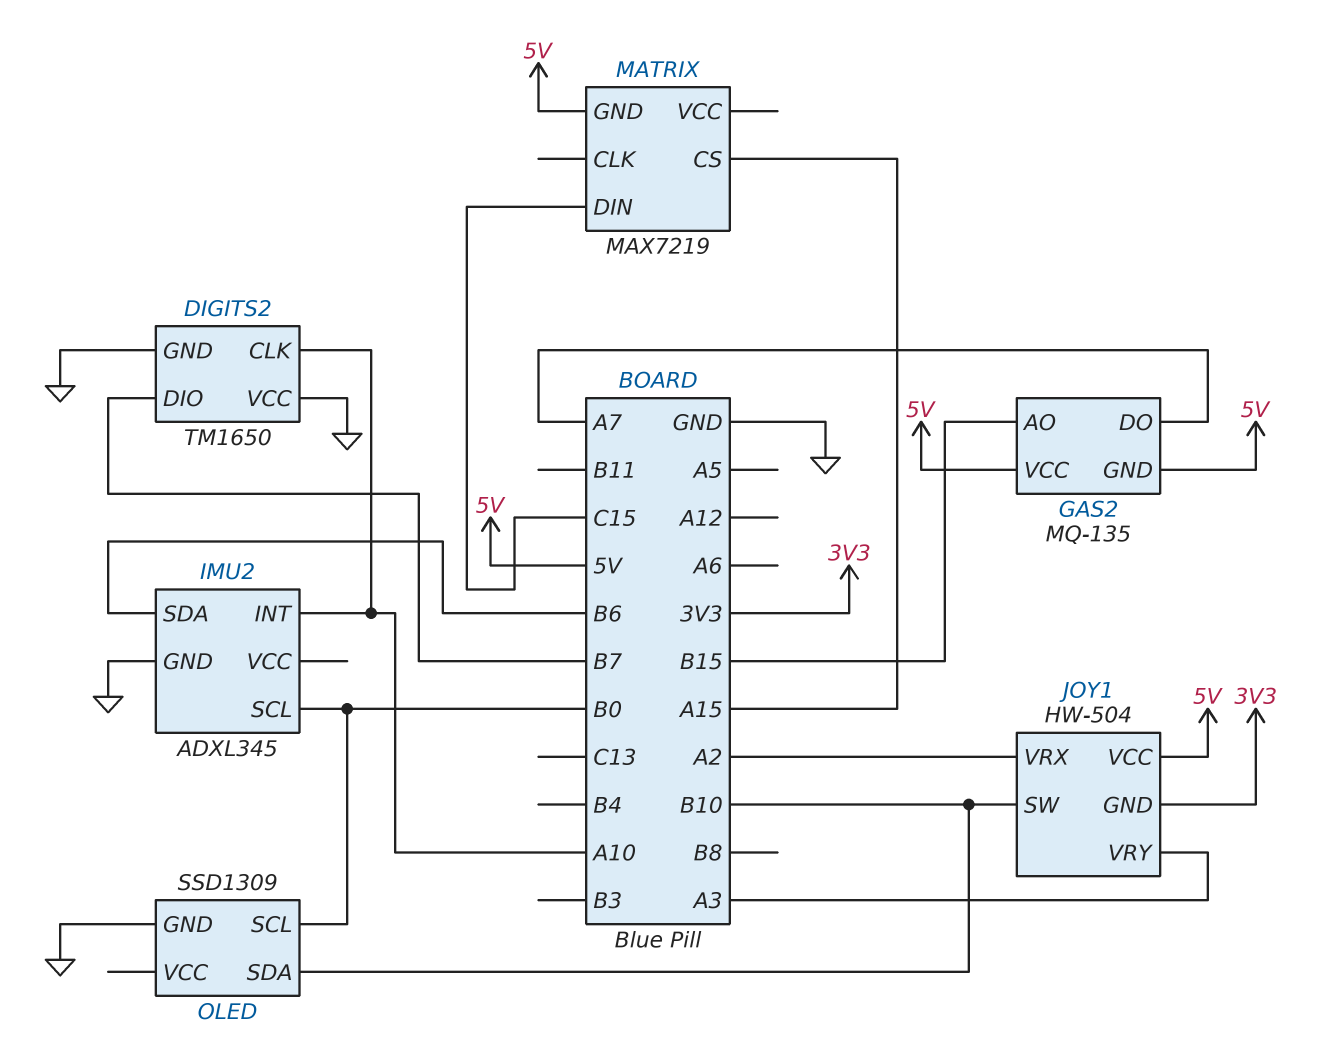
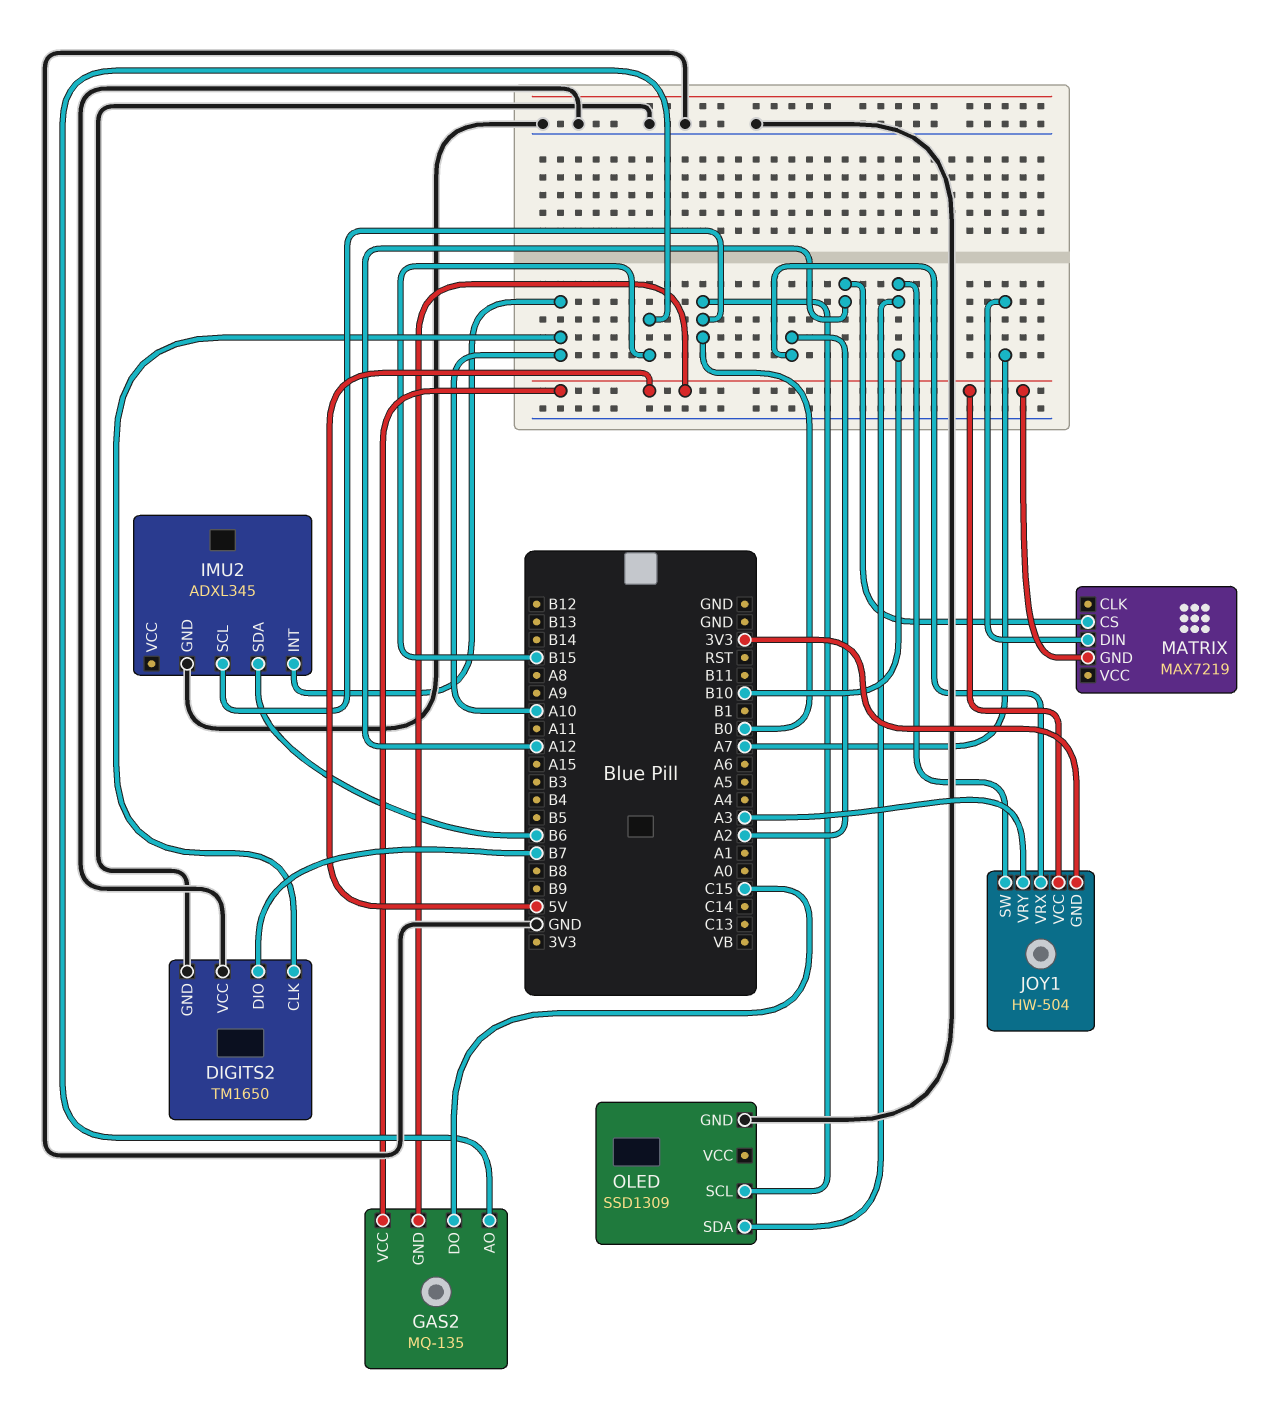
GAS2 pin DO: A7 -> C15
MATRIX pin CS: A15 -> A12
MATRIX pin DIN: C15 -> A7

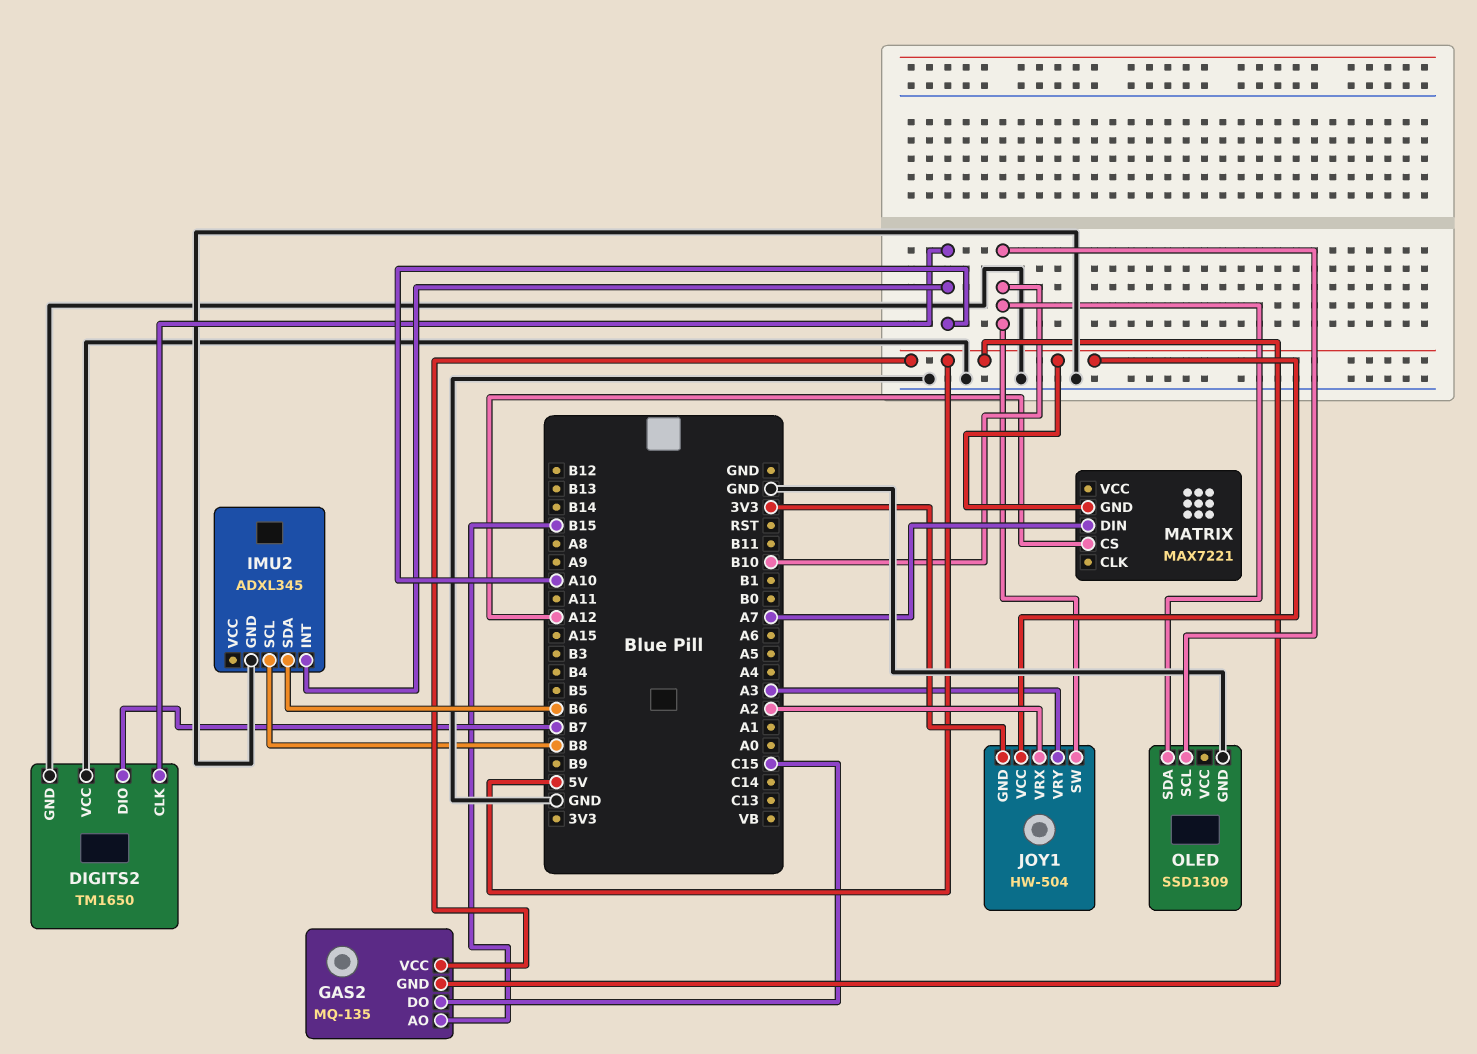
IMU2 pin SCL: B0 -> B8
MATRIX: MAX7219 -> MAX7221
OLED pin SCL: B0 -> B10

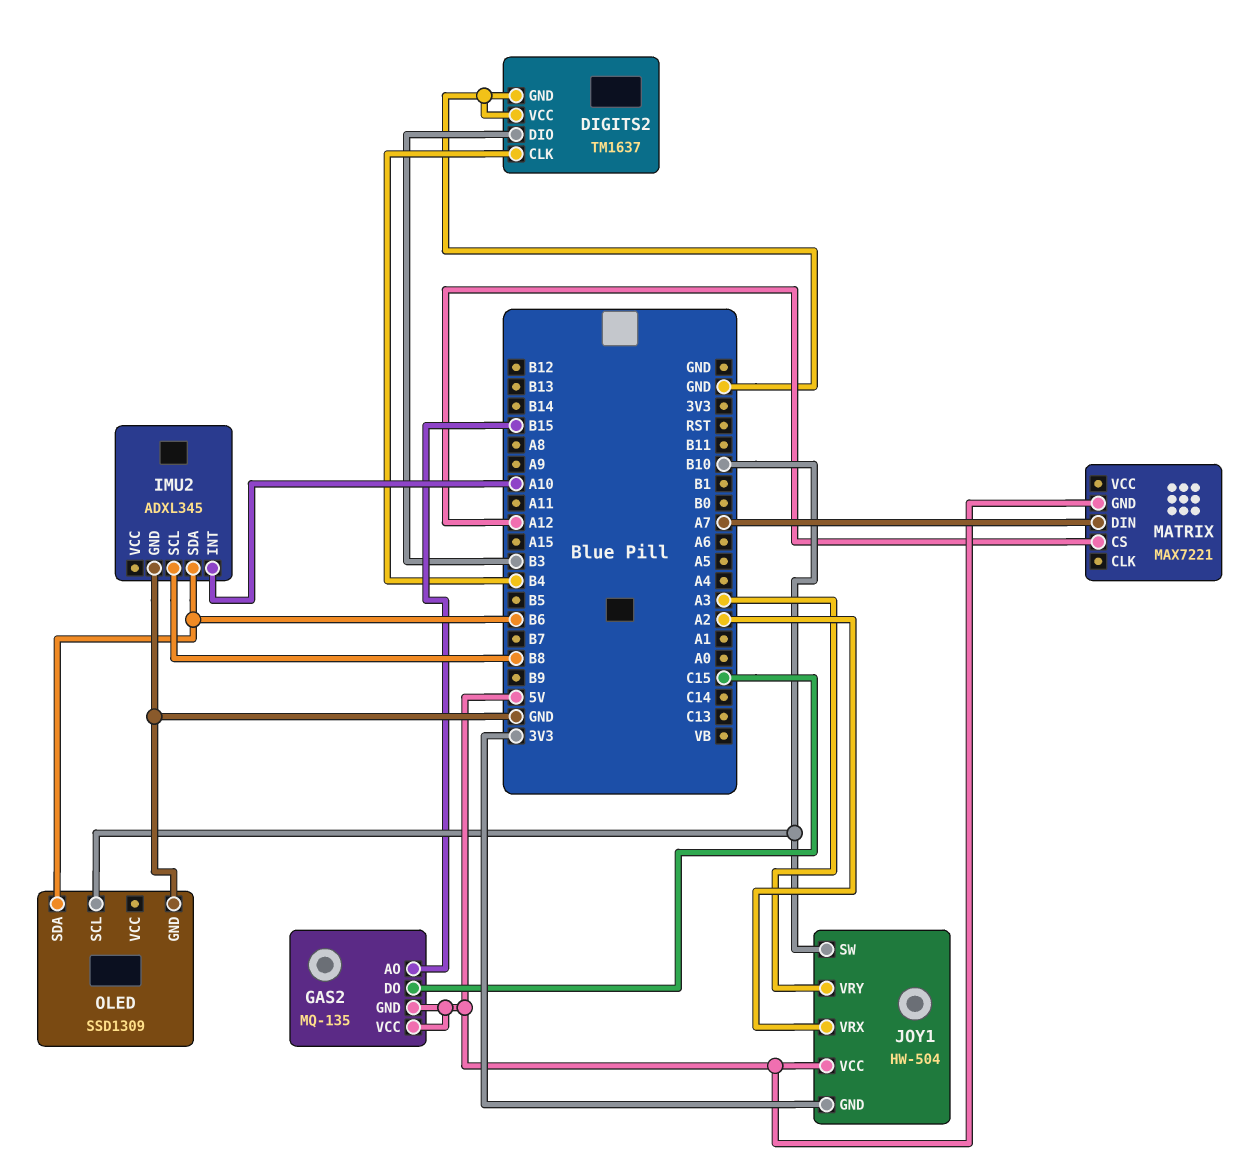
DIGITS2: TM1650 -> TM1637
DIGITS2 pin CLK: A10 -> B4
DIGITS2 pin DIO: B7 -> B3
OLED pin SDA: B10 -> B6

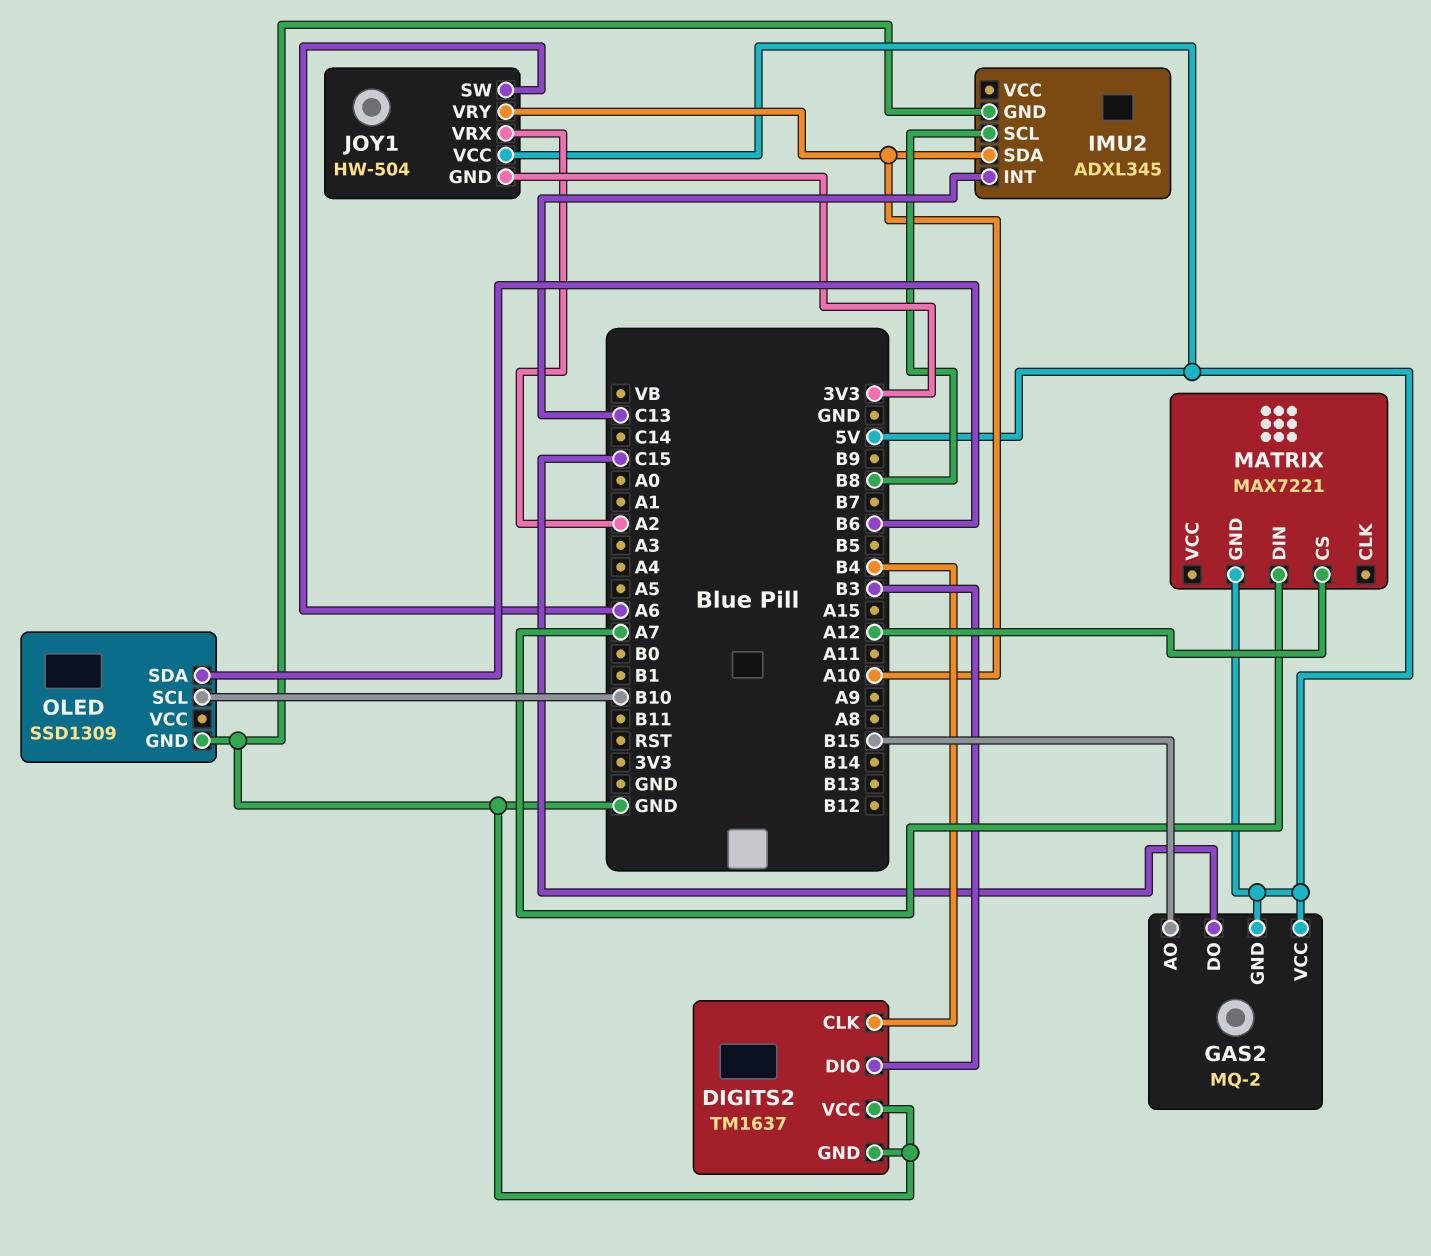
GAS2: MQ-135 -> MQ-2
IMU2 pin INT: A10 -> C13
IMU2 pin SDA: B6 -> A10
JOY1 pin SW: B10 -> A6
JOY1 pin VRY: A3 -> A10

